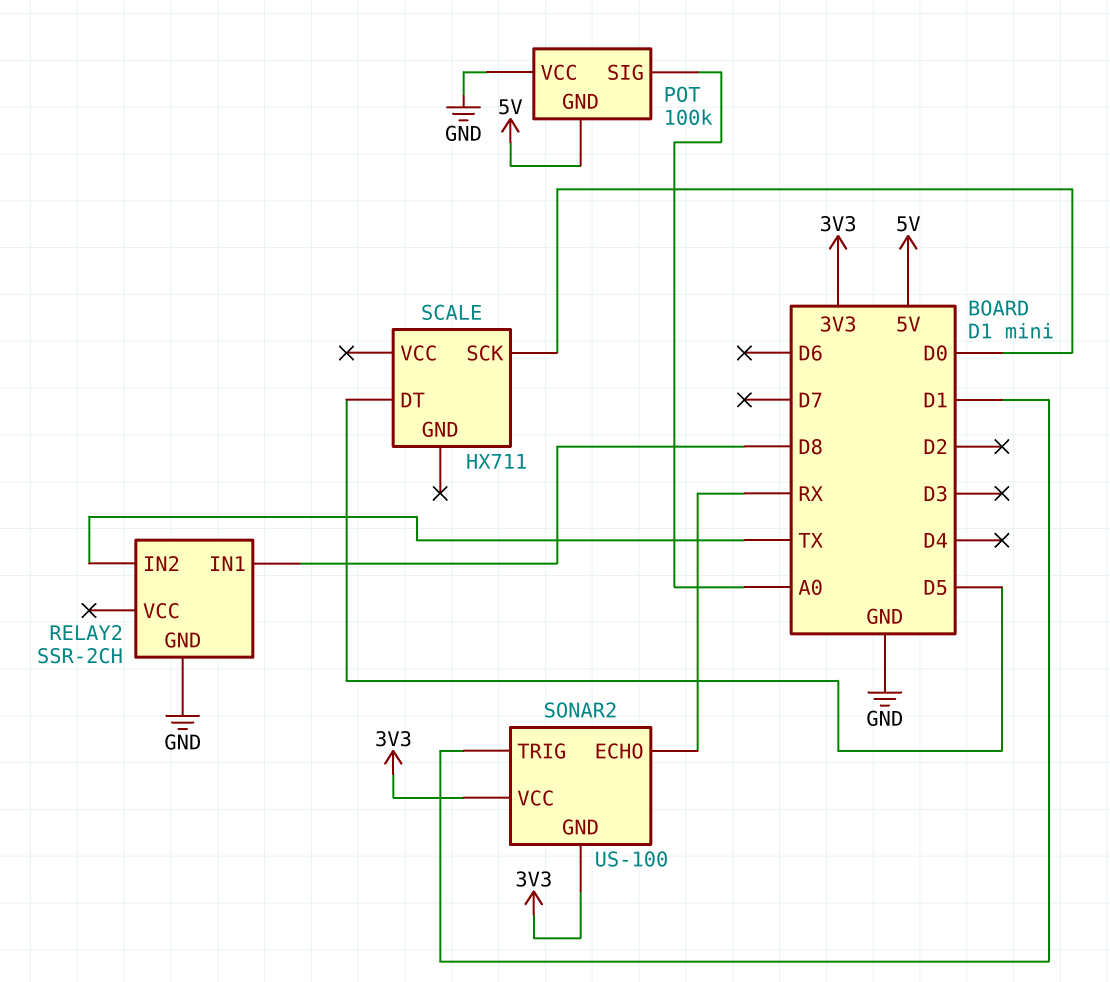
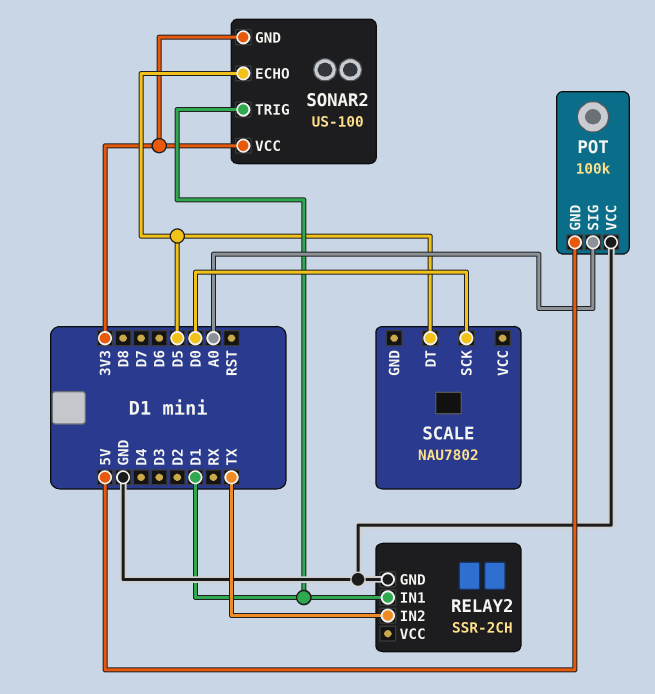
RELAY2 pin IN1: D8 -> D1
SCALE: HX711 -> NAU7802
SONAR2 pin ECHO: RX -> D5

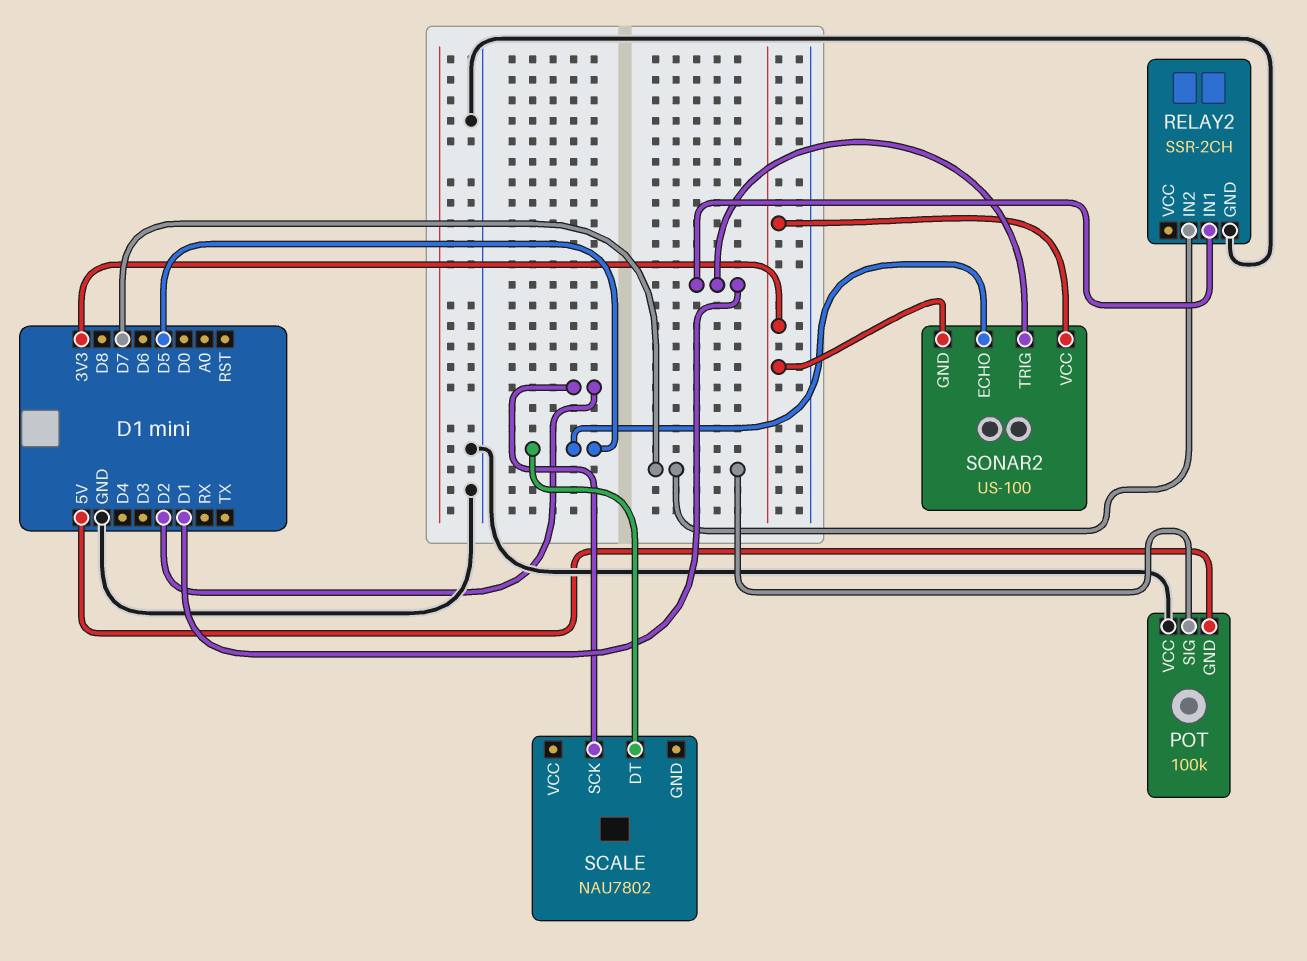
POT pin SIG: A0 -> D7
RELAY2 pin IN2: TX -> D7
SCALE pin SCK: D0 -> D2

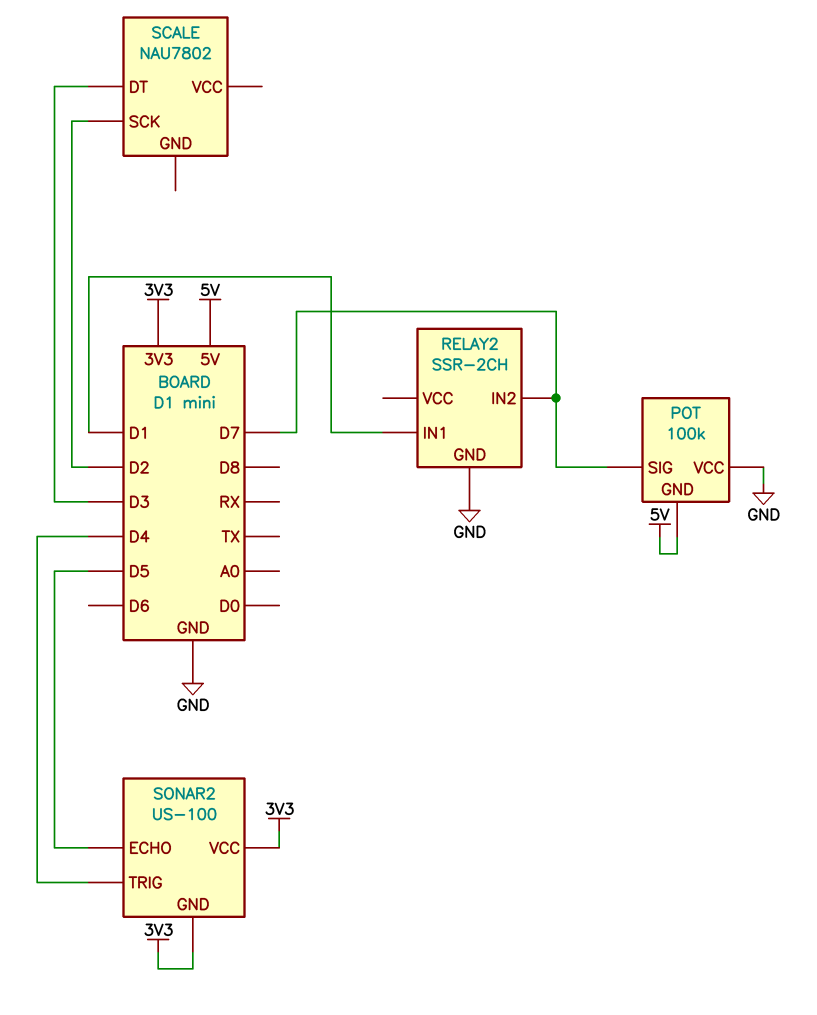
SCALE pin DT: D5 -> D3
SONAR2 pin TRIG: D1 -> D4

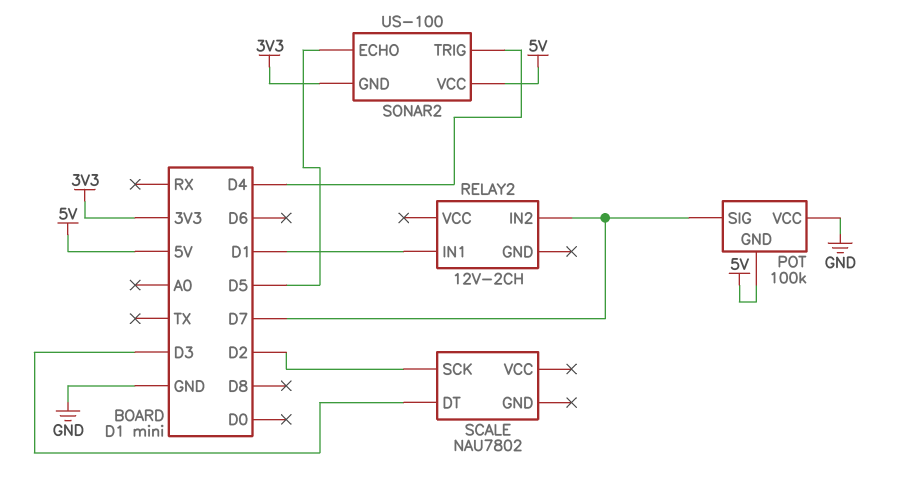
RELAY2: SSR-2CH -> 12V-2CH
RELAY2 pin GND: GND -> none
SONAR2 pin VCC: 3V3 -> 5V

